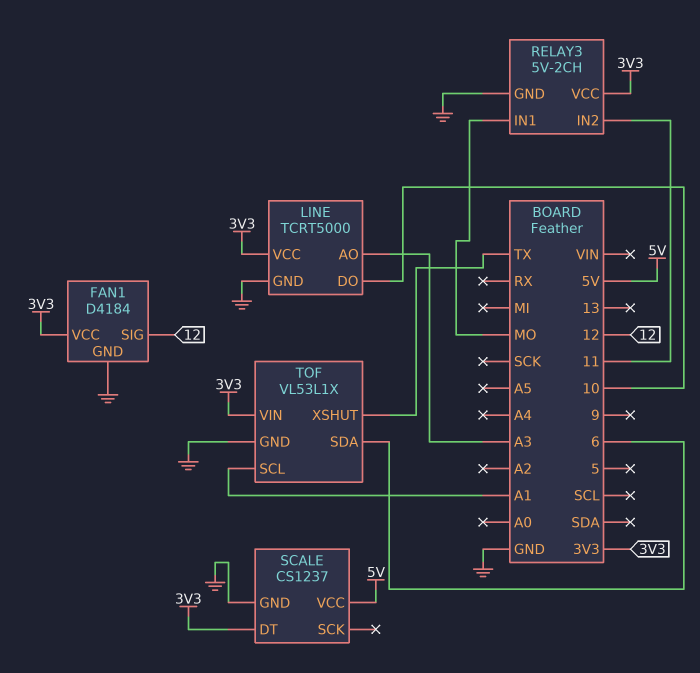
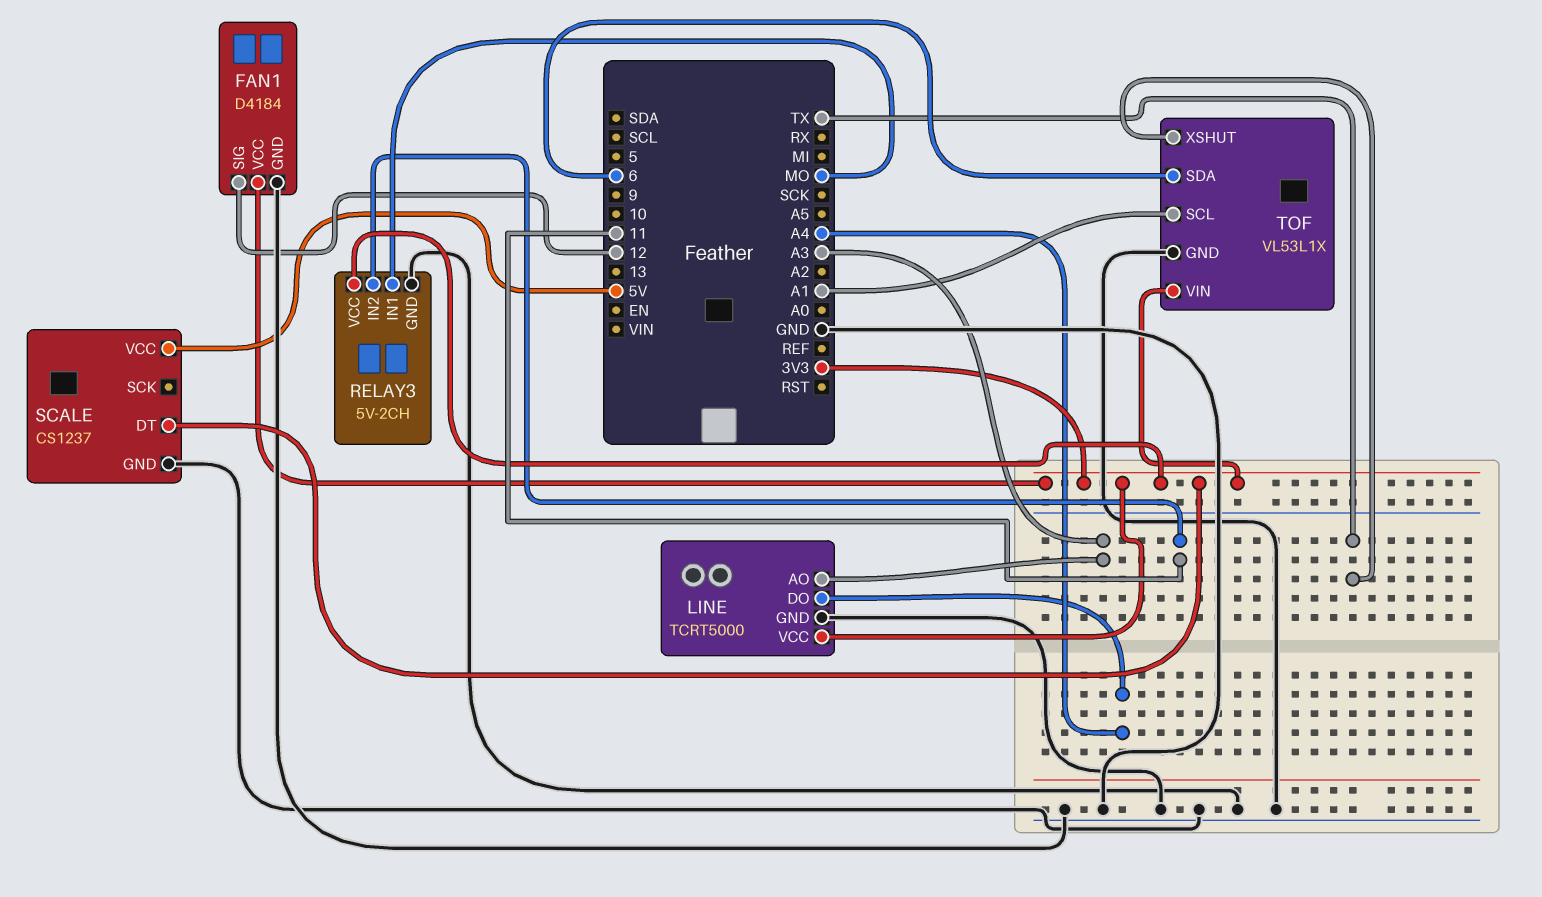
LINE pin DO: 10 -> A4

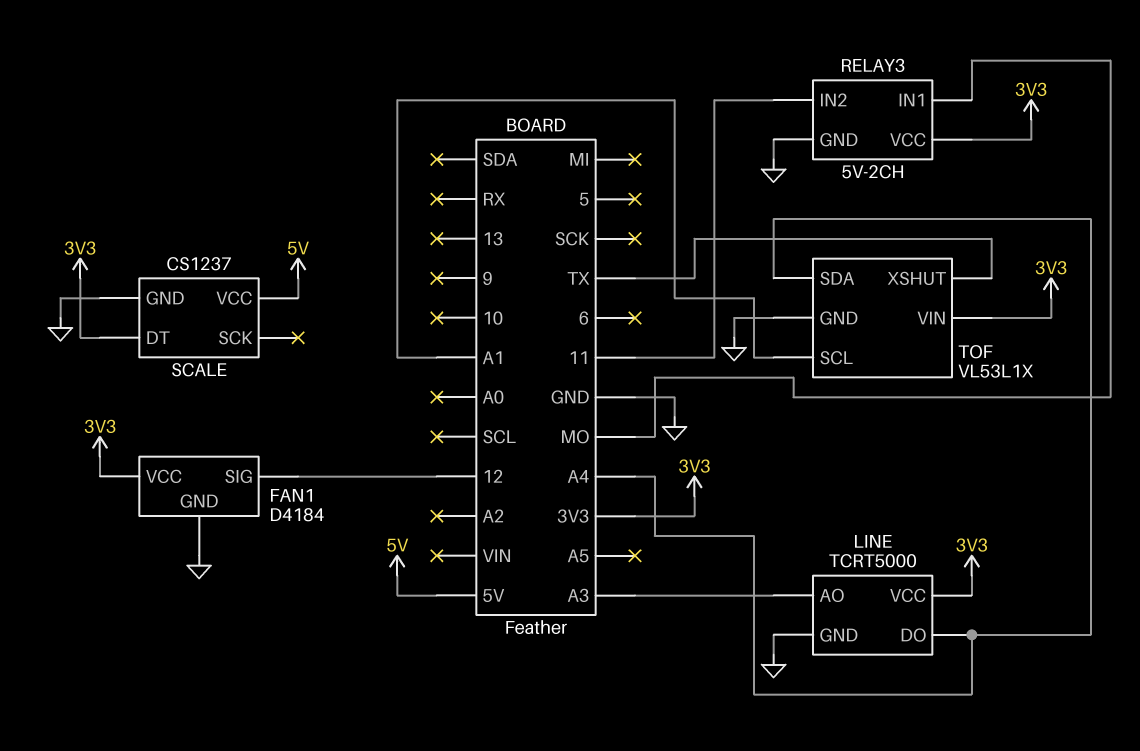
TOF pin SDA: 6 -> A4

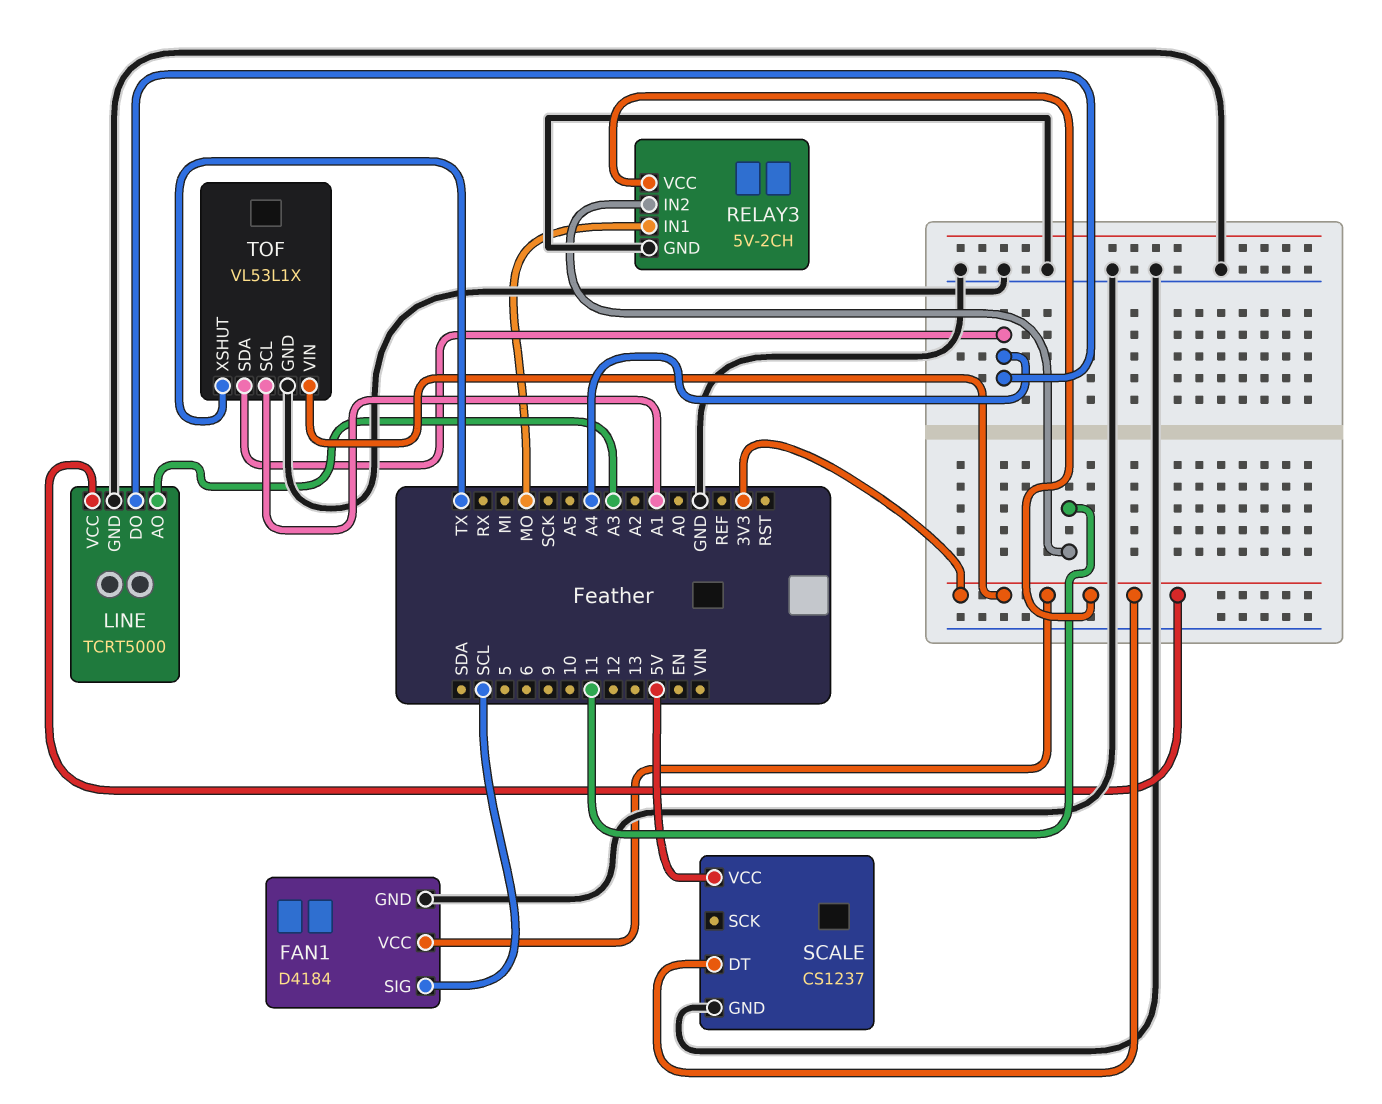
FAN1 pin SIG: 12 -> SCL

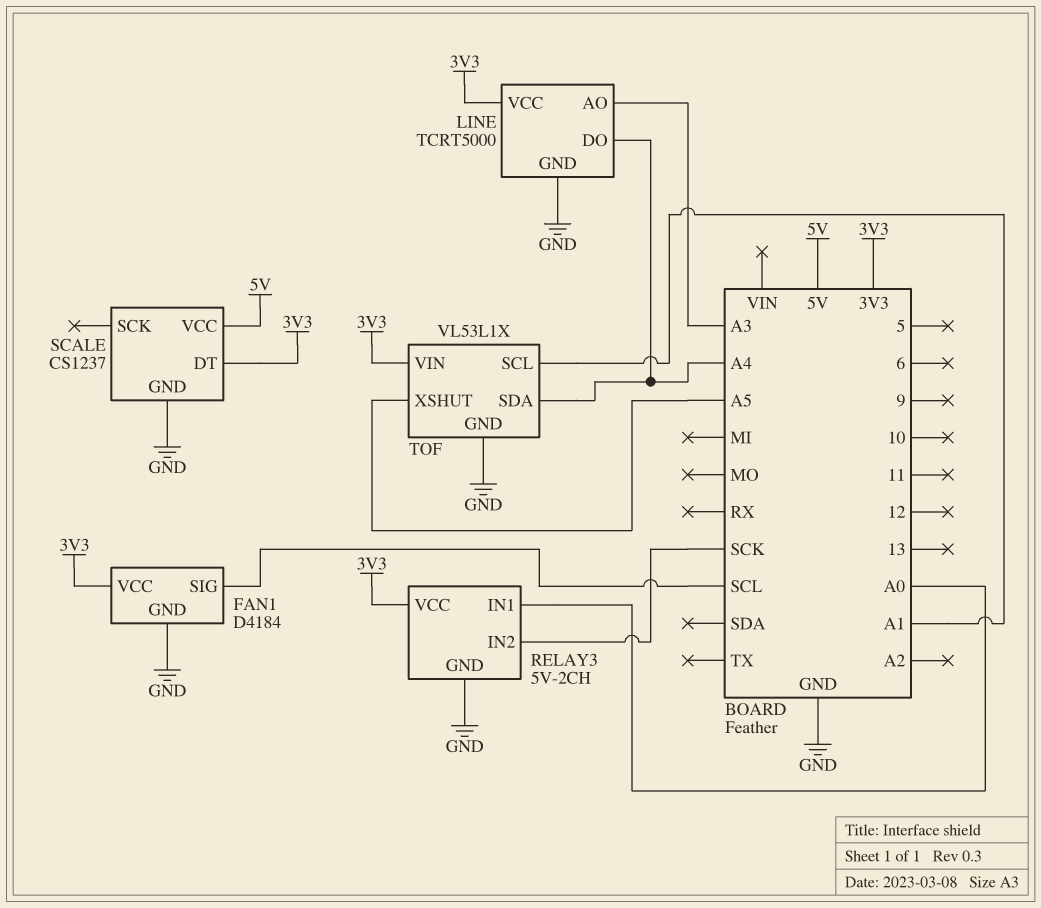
RELAY3 pin IN1: MO -> A0
RELAY3 pin IN2: 11 -> SCK
TOF pin XSHUT: TX -> A5

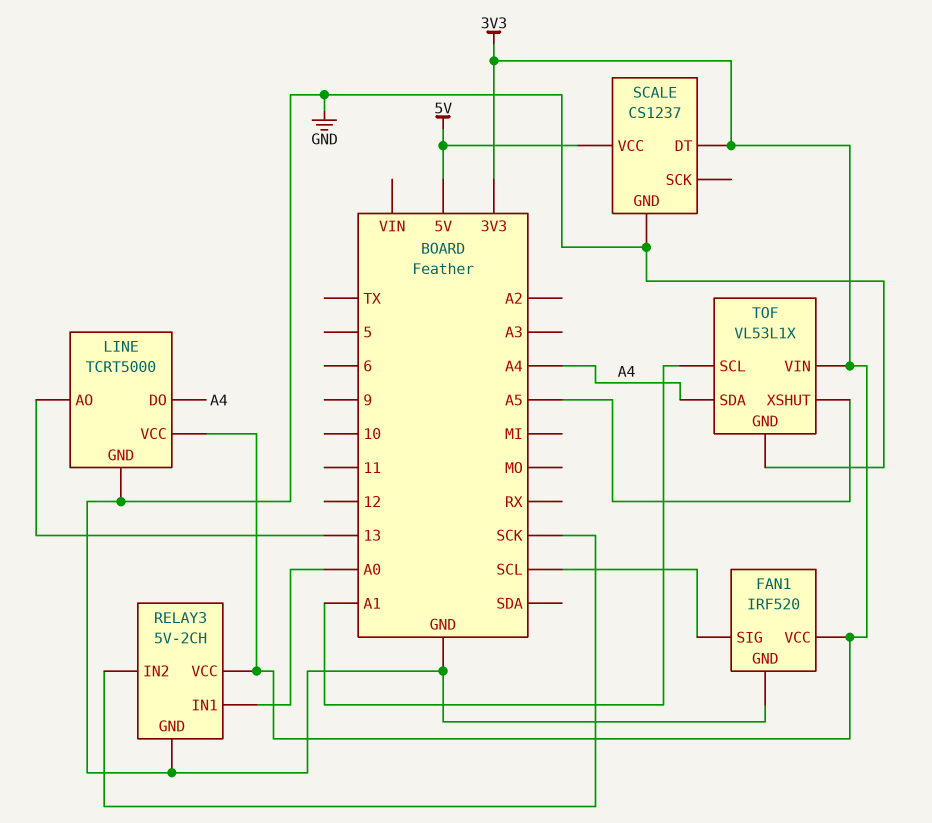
FAN1: D4184 -> IRF520
LINE pin AO: A3 -> 13

